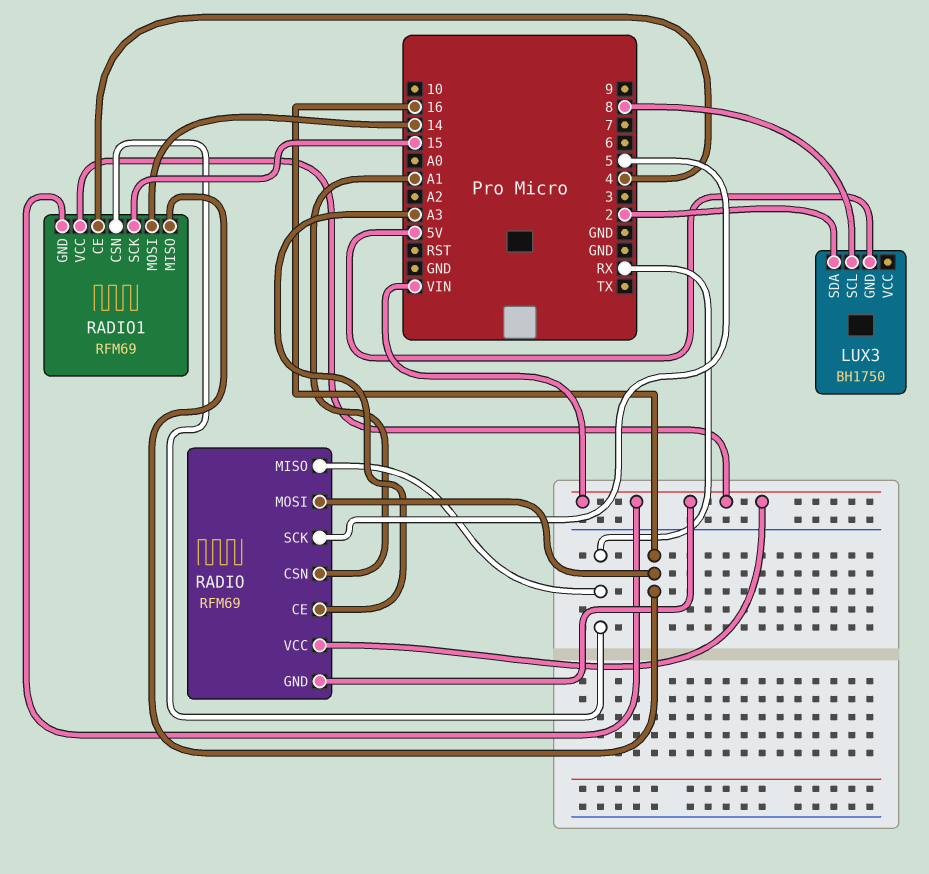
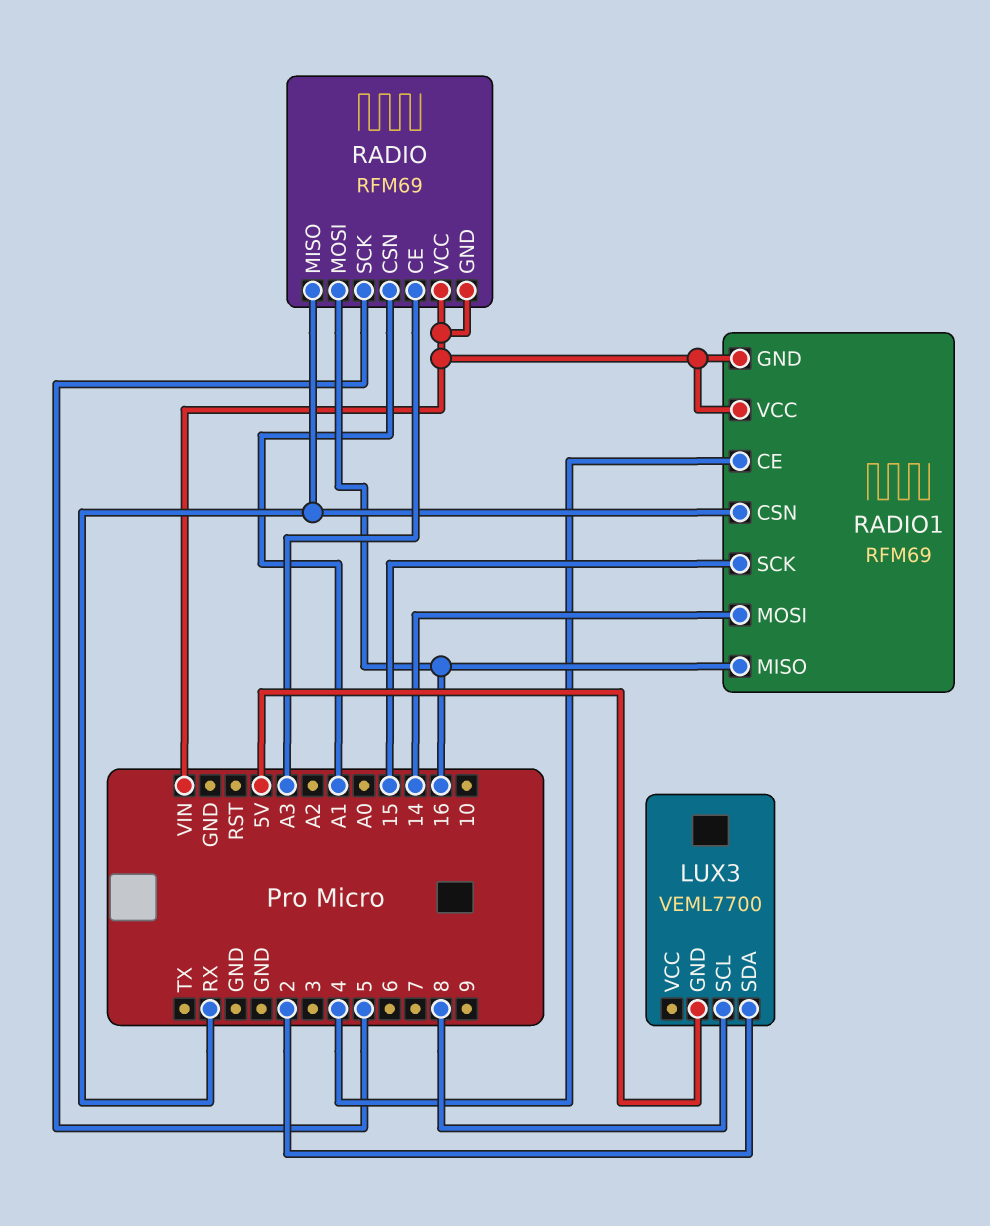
LUX3: BH1750 -> VEML7700

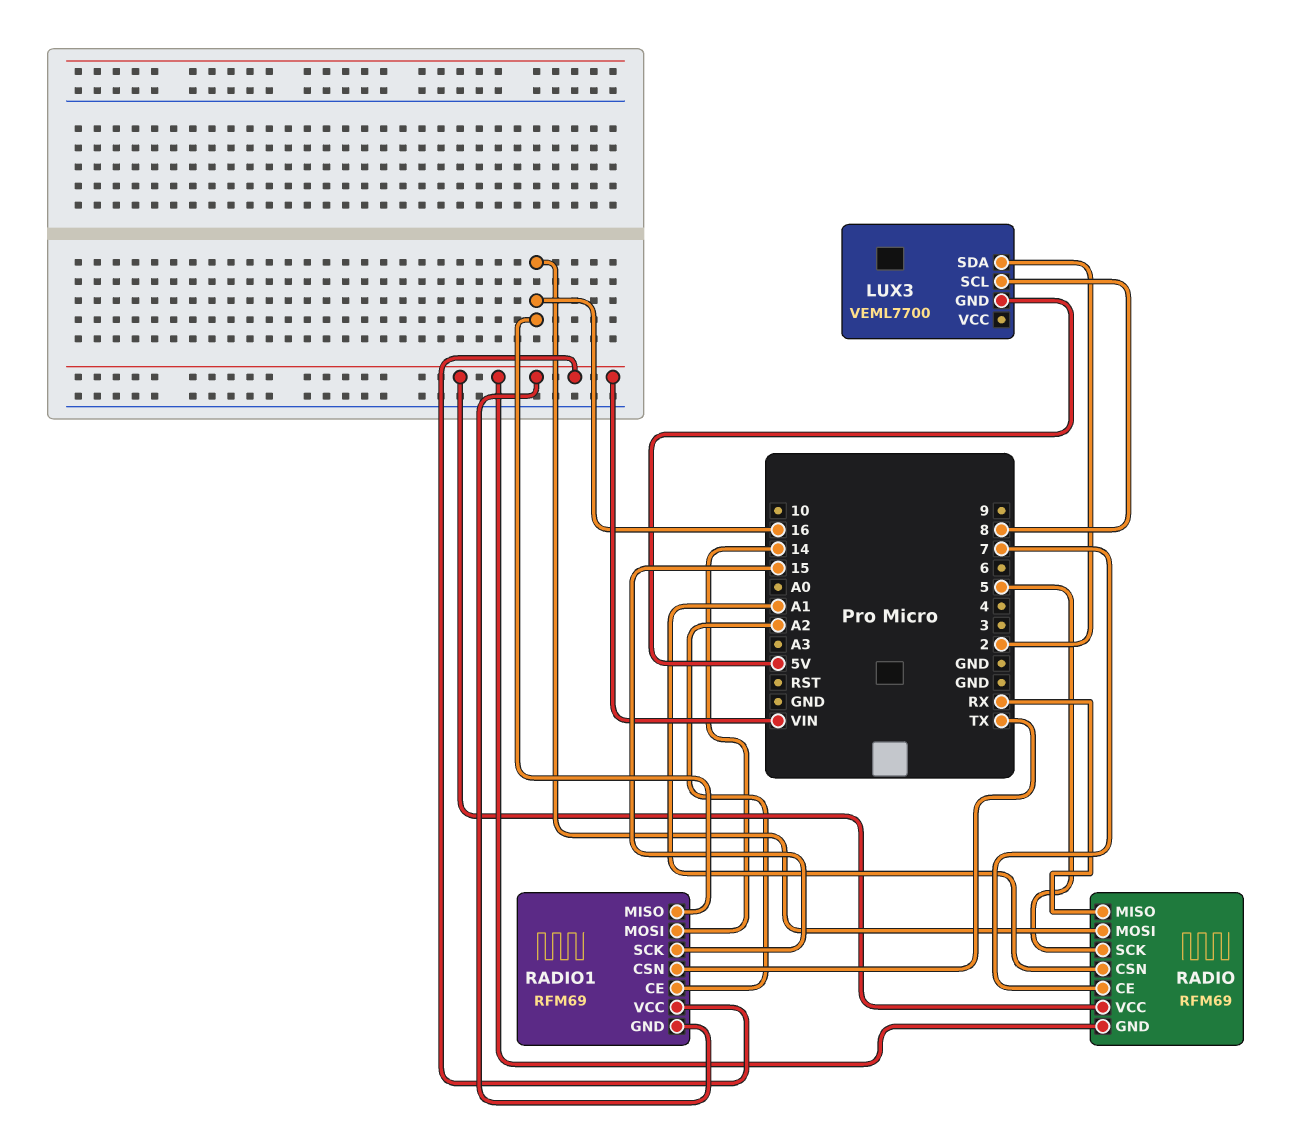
RADIO pin CE: A3 -> 7
RADIO1 pin CE: 4 -> A2
RADIO1 pin CSN: RX -> TX

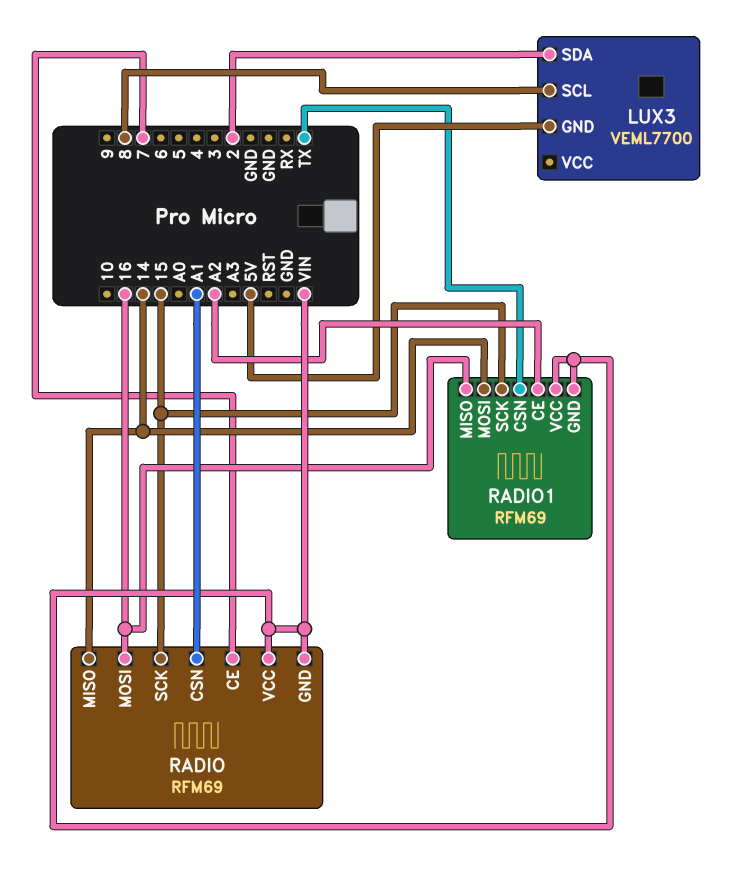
RADIO pin MISO: RX -> 14
RADIO pin SCK: 5 -> 15

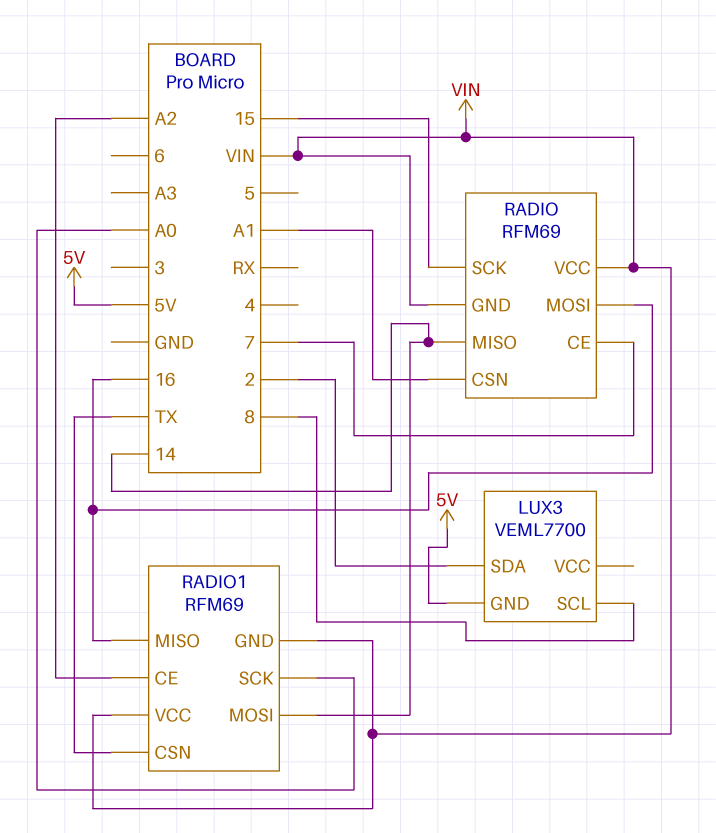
RADIO1 pin SCK: 15 -> A0

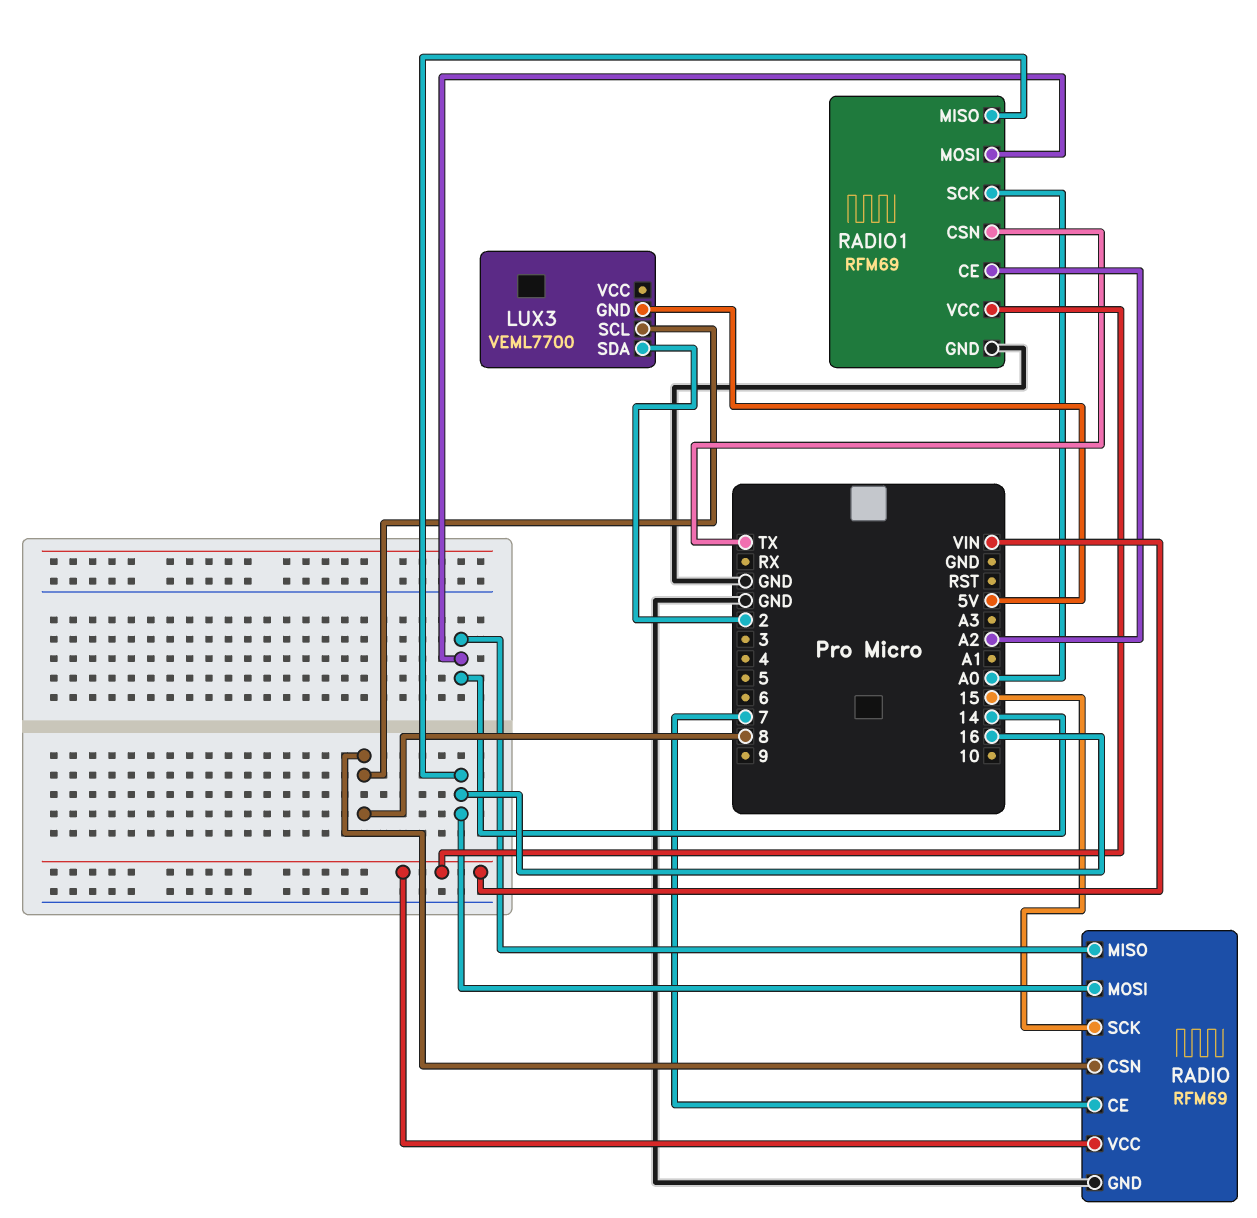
RADIO pin CSN: A1 -> 8
RADIO pin GND: VIN -> GND
RADIO1 pin GND: VIN -> GND

